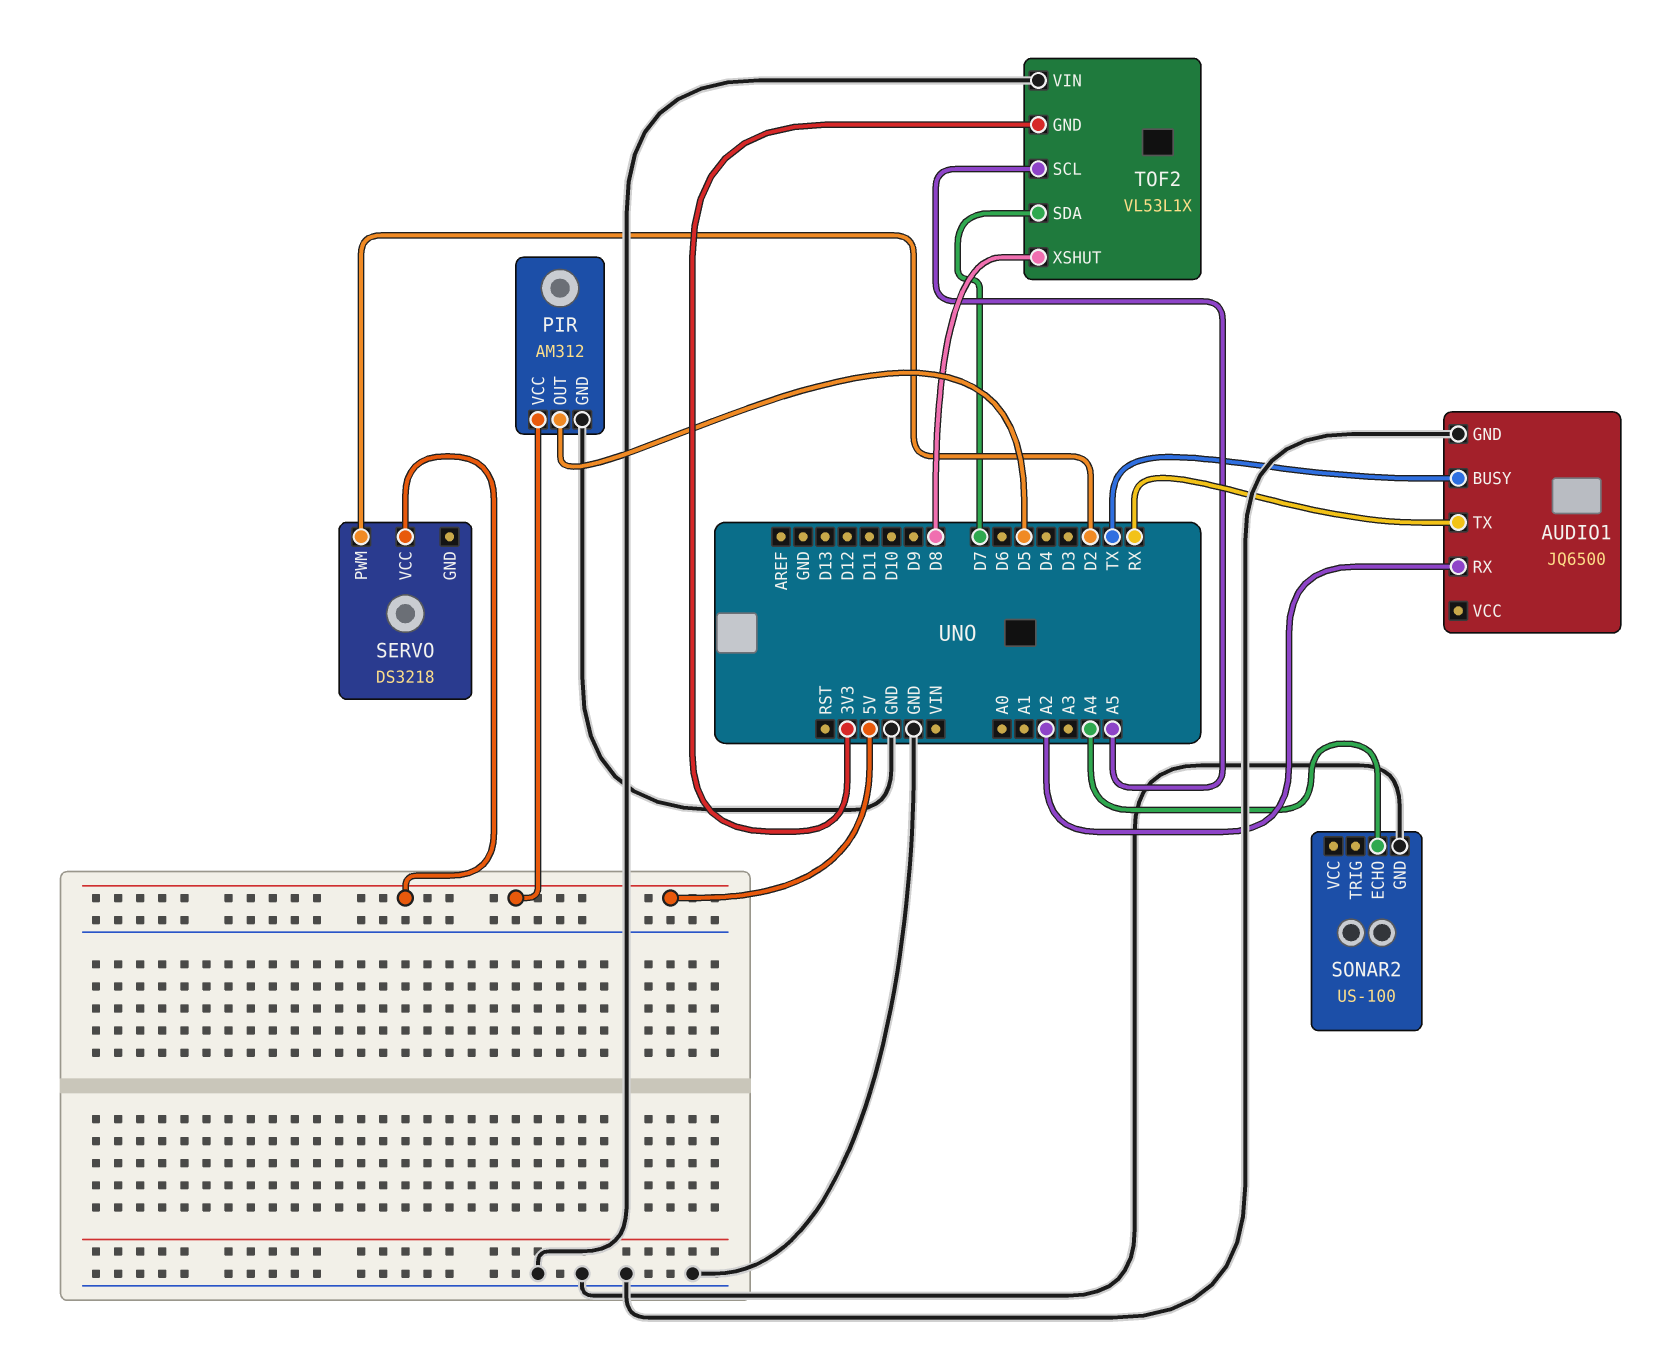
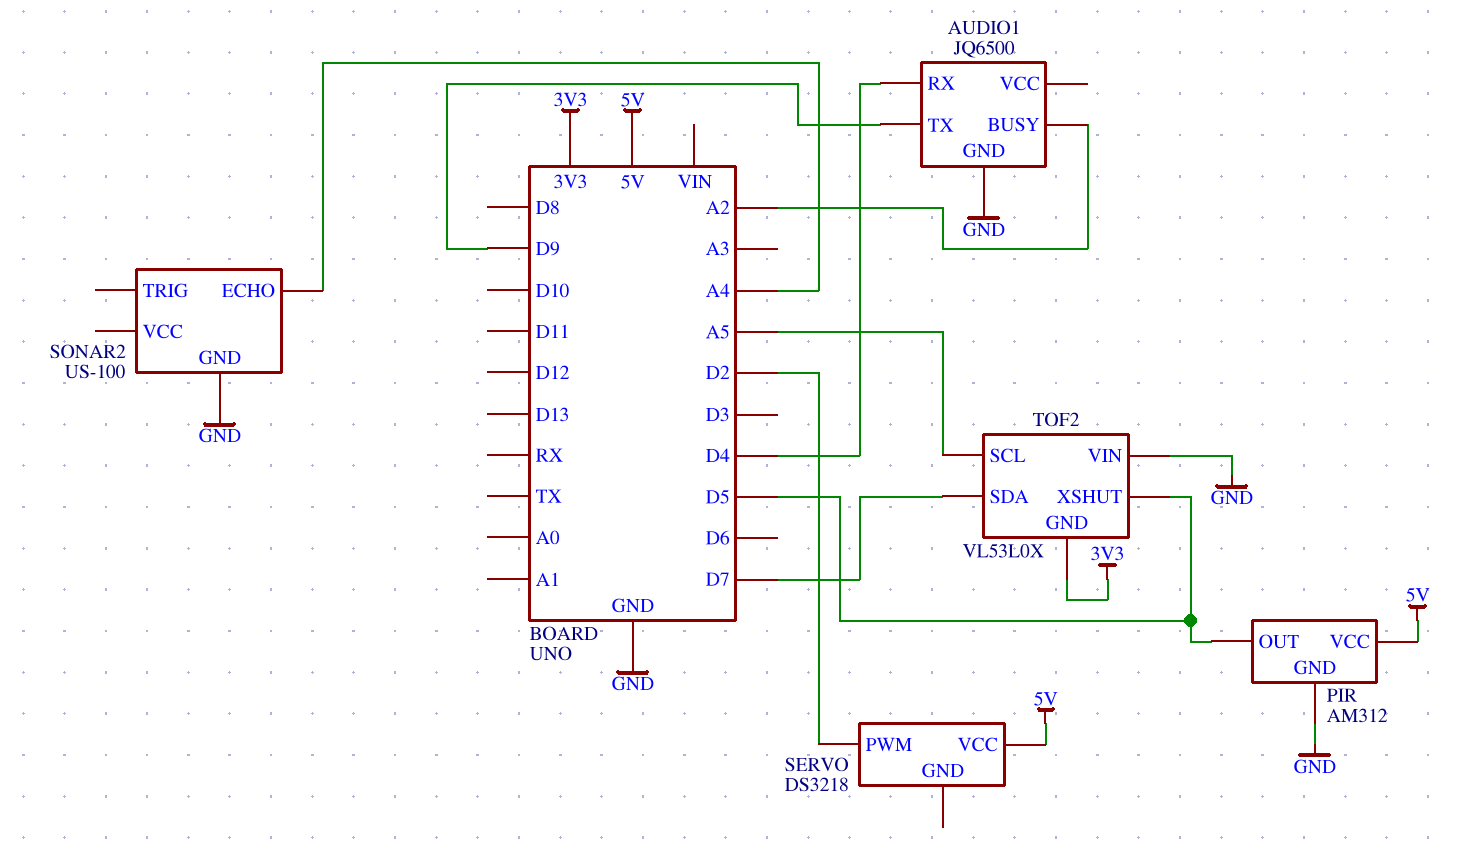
AUDIO1 pin BUSY: TX -> A2
AUDIO1 pin RX: A2 -> D4
AUDIO1 pin TX: RX -> D9
TOF2: VL53L1X -> VL53L0X
TOF2 pin XSHUT: D8 -> D5

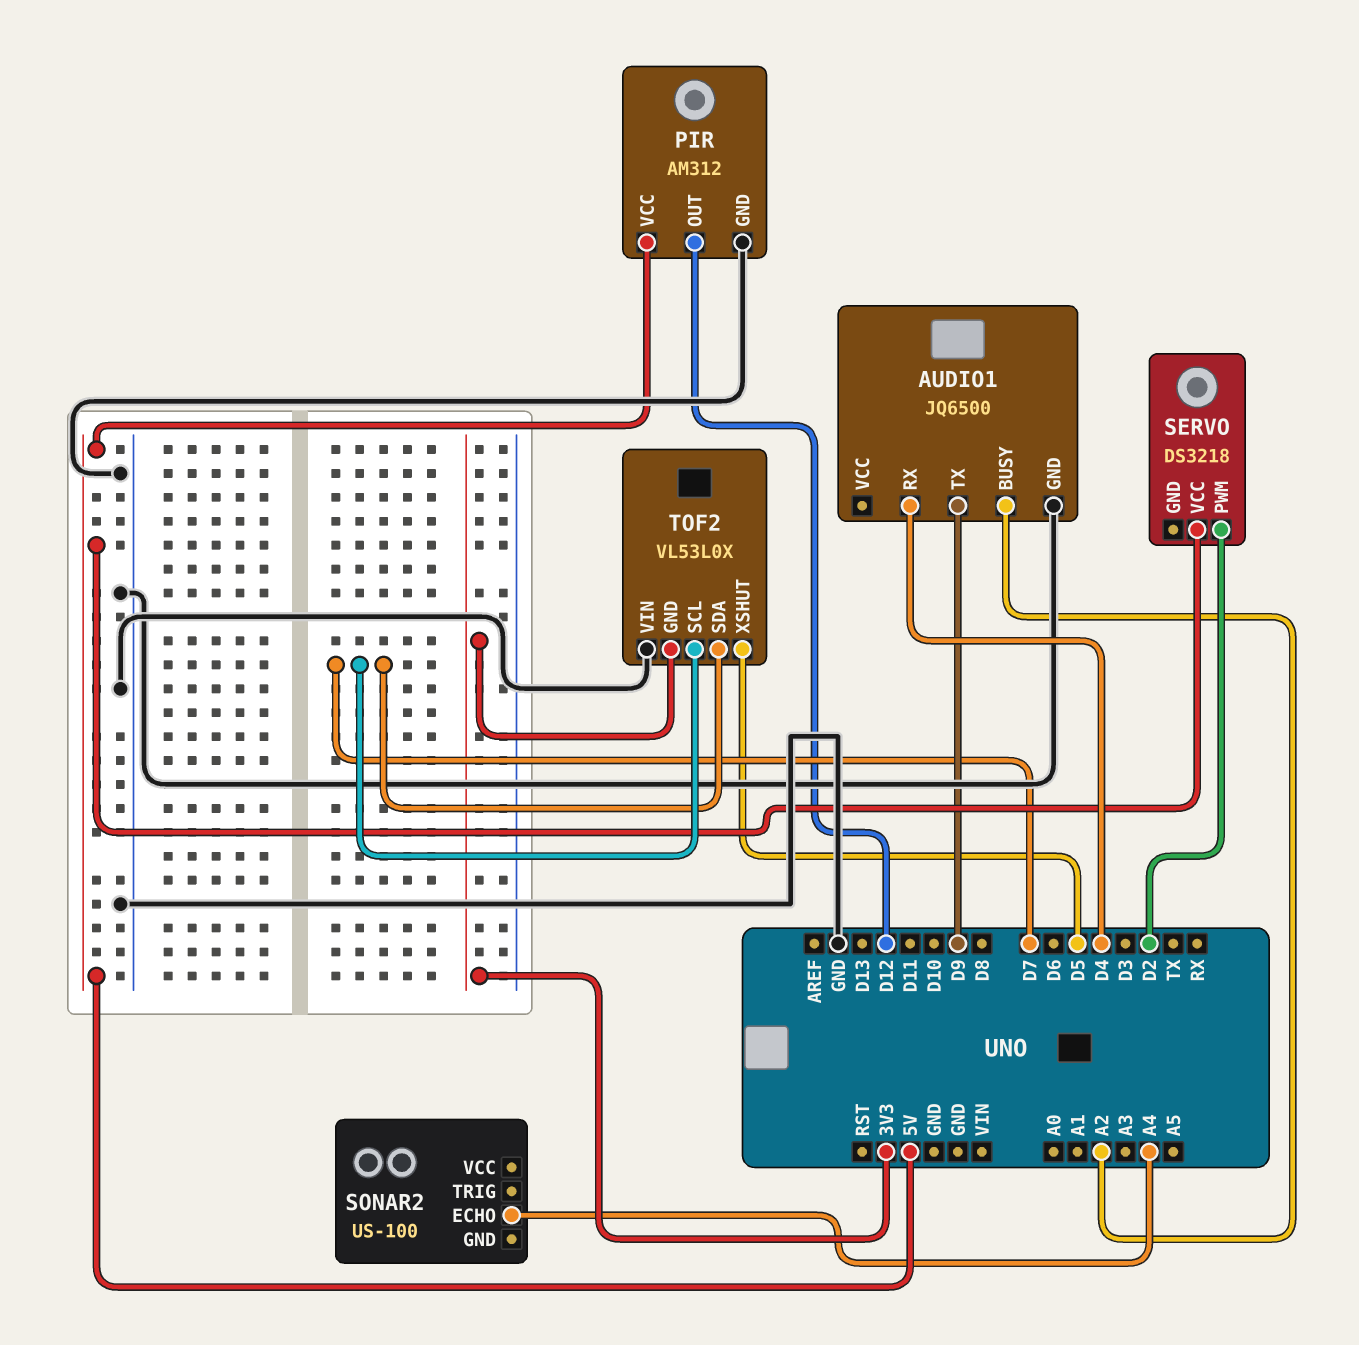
PIR pin OUT: D5 -> D12
SONAR2 pin GND: GND -> none
TOF2 pin SCL: A5 -> D7

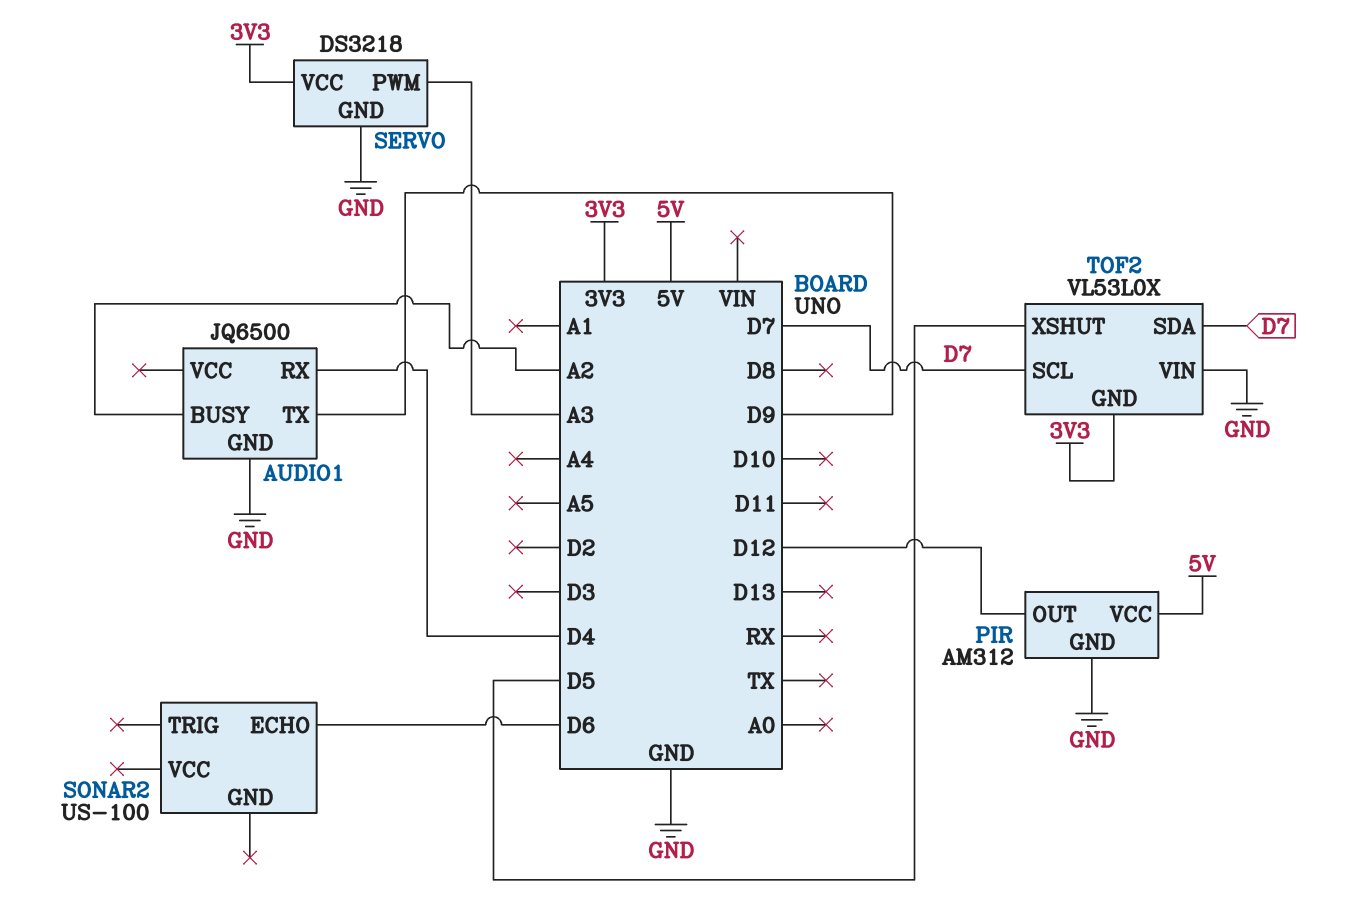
SERVO pin GND: none -> GND
SERVO pin PWM: D2 -> A3
SERVO pin VCC: 5V -> 3V3
SONAR2 pin ECHO: A4 -> D6

